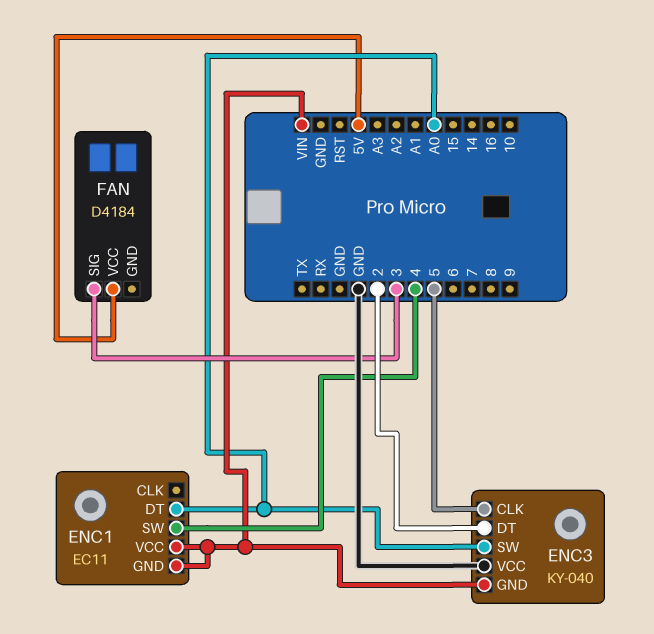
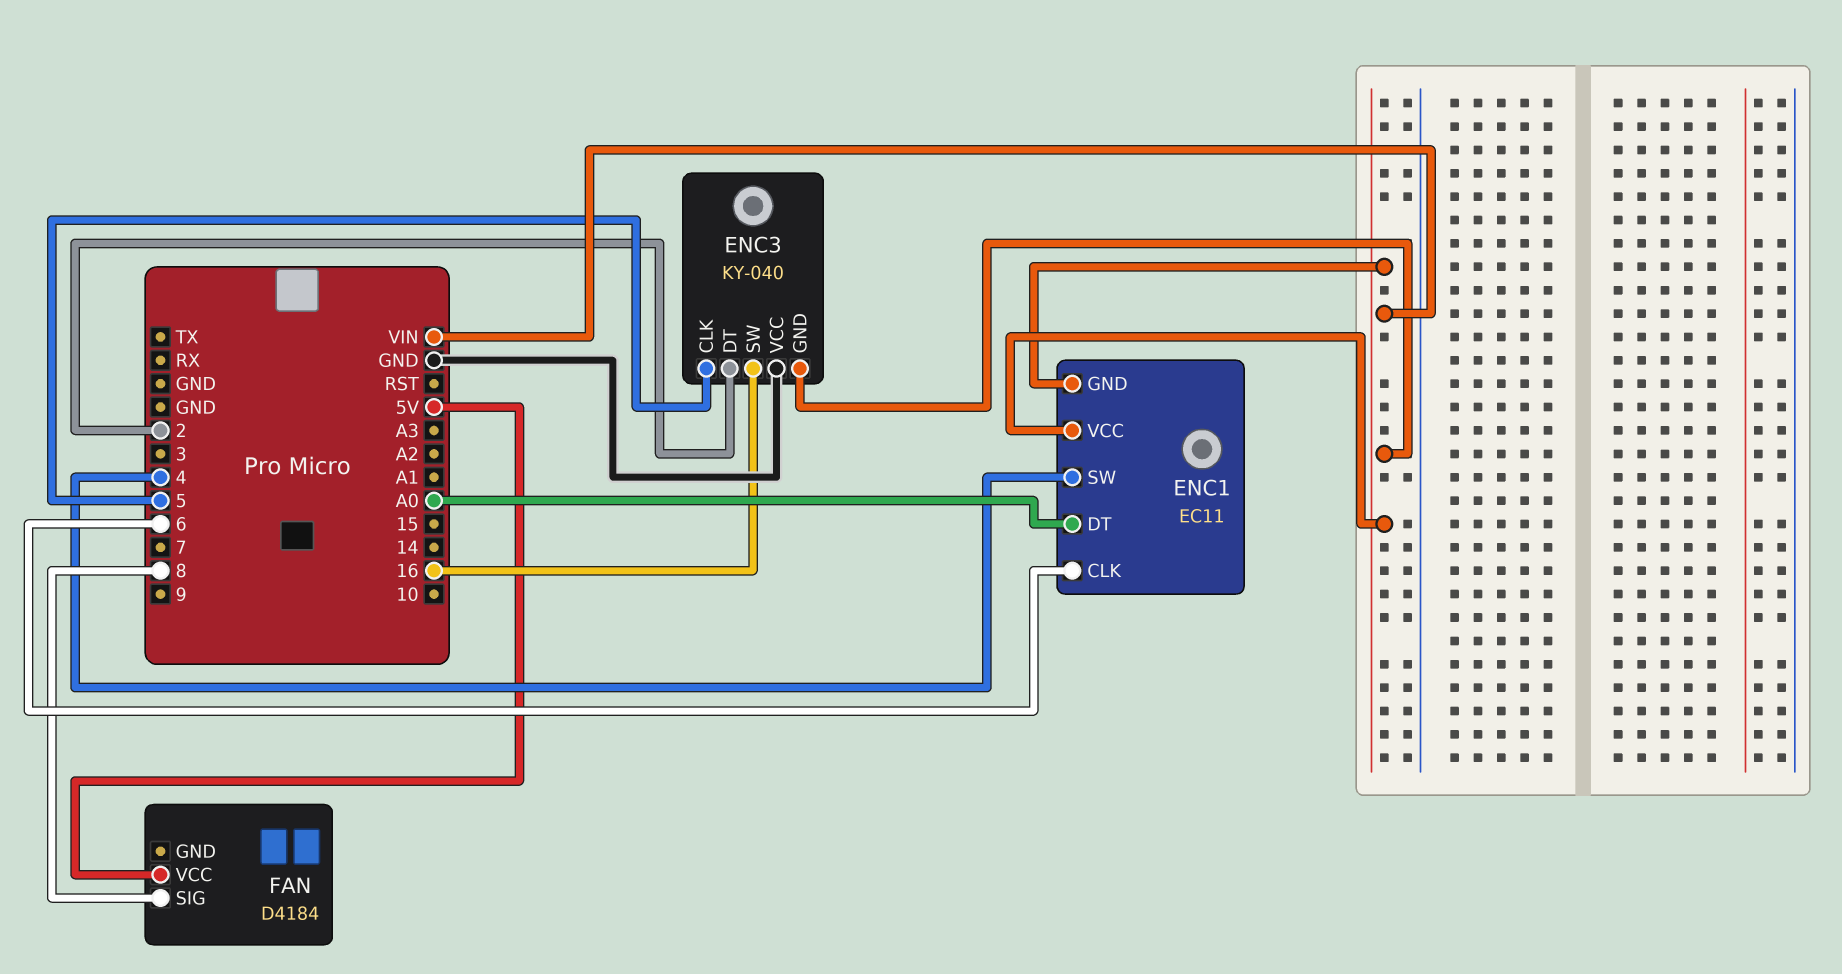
ENC1 pin CLK: none -> 6
ENC3 pin SW: A0 -> 16
FAN pin SIG: 3 -> 8

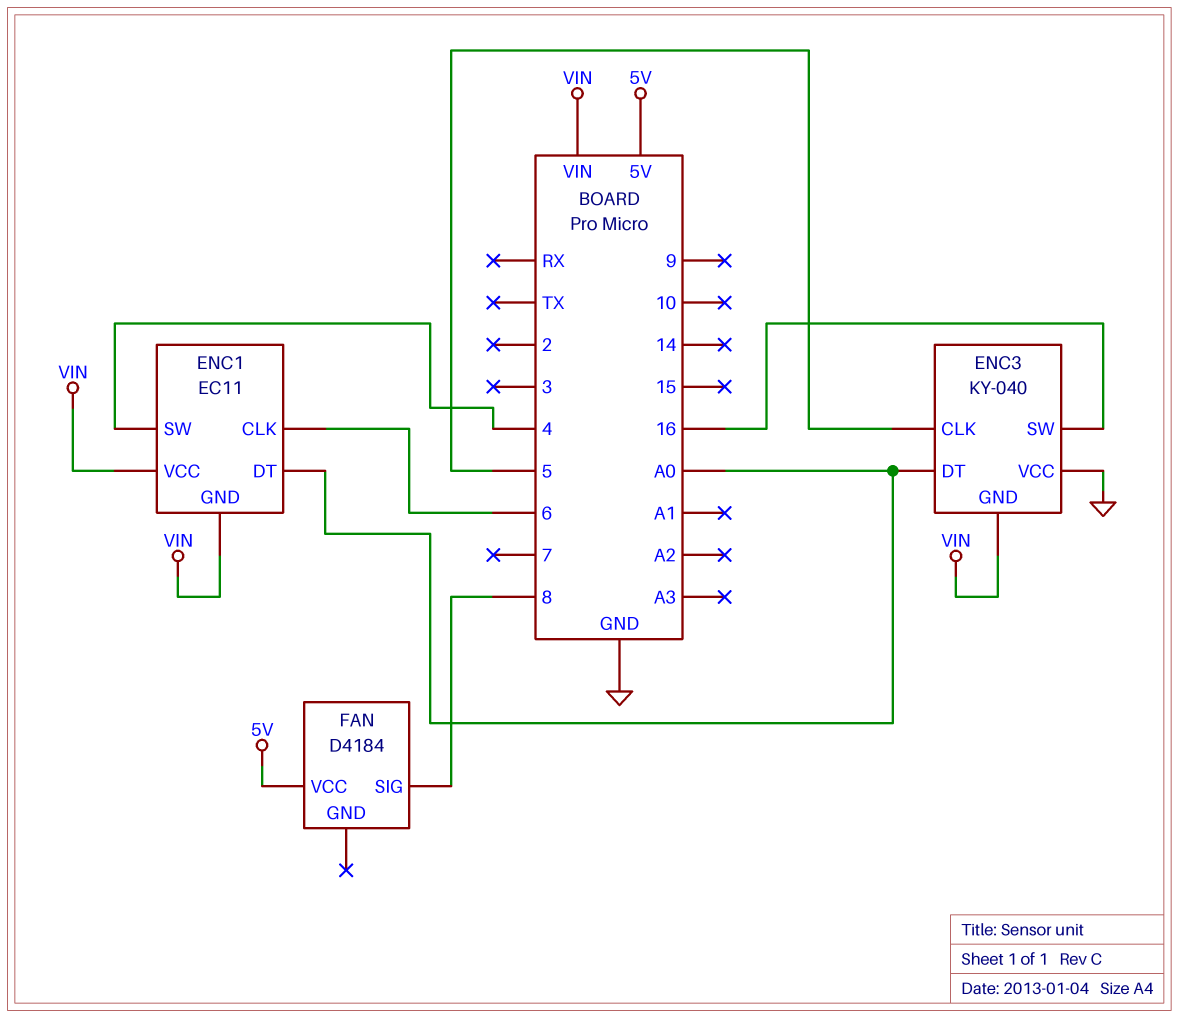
ENC3 pin DT: 2 -> A0

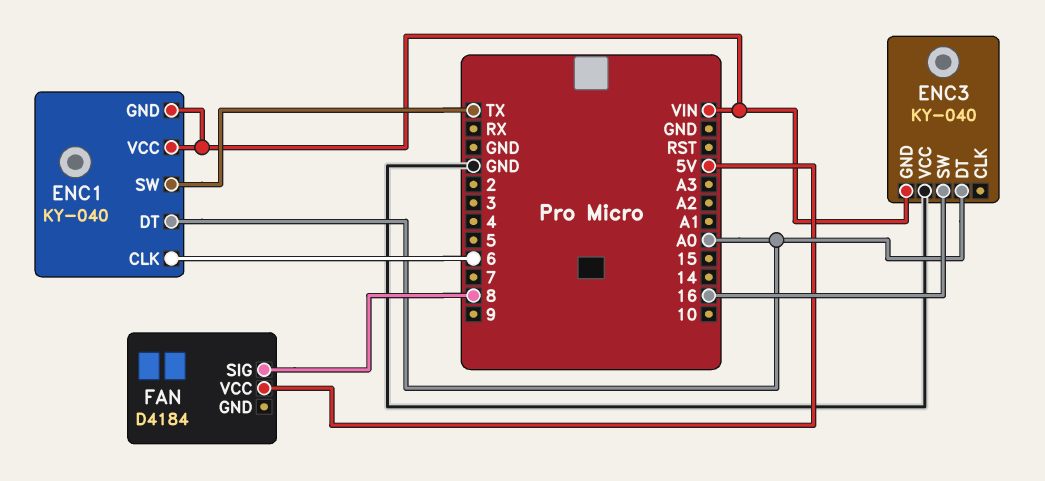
ENC1: EC11 -> KY-040
ENC1 pin SW: 4 -> TX
ENC3 pin CLK: 5 -> none

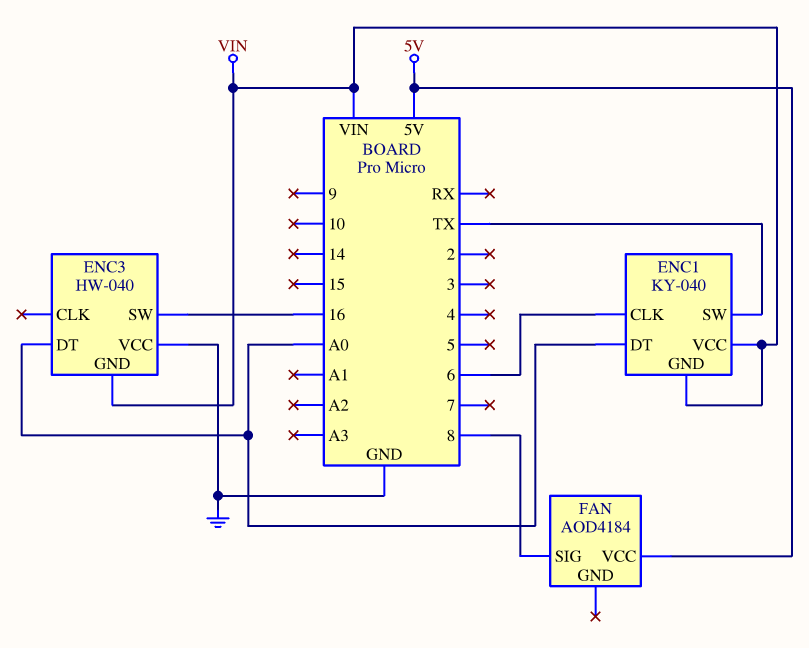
ENC3: KY-040 -> HW-040
FAN: D4184 -> AOD4184

